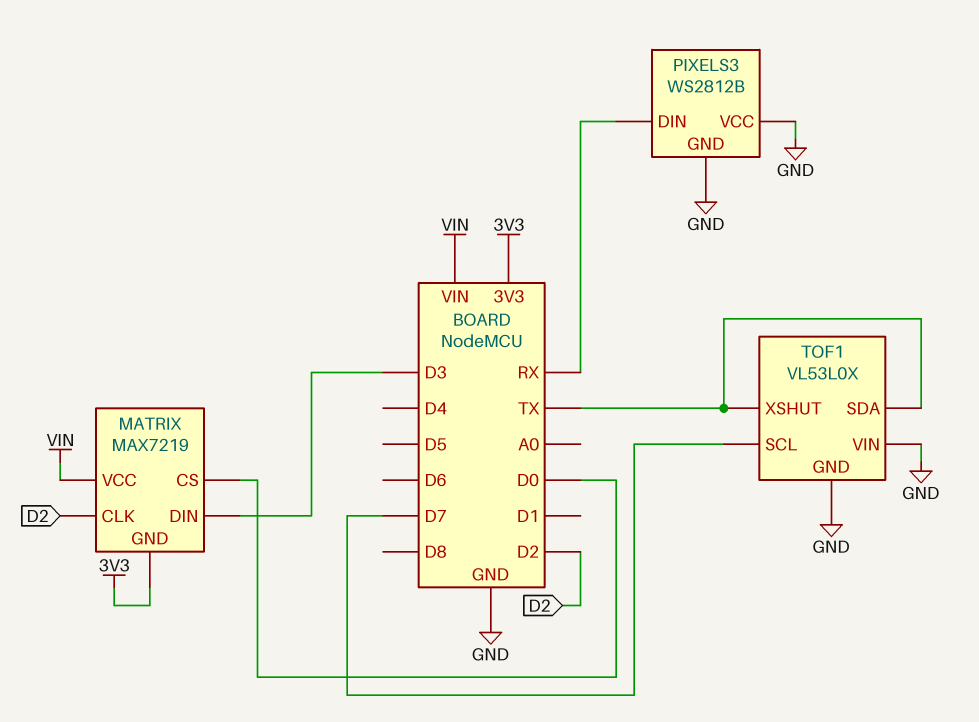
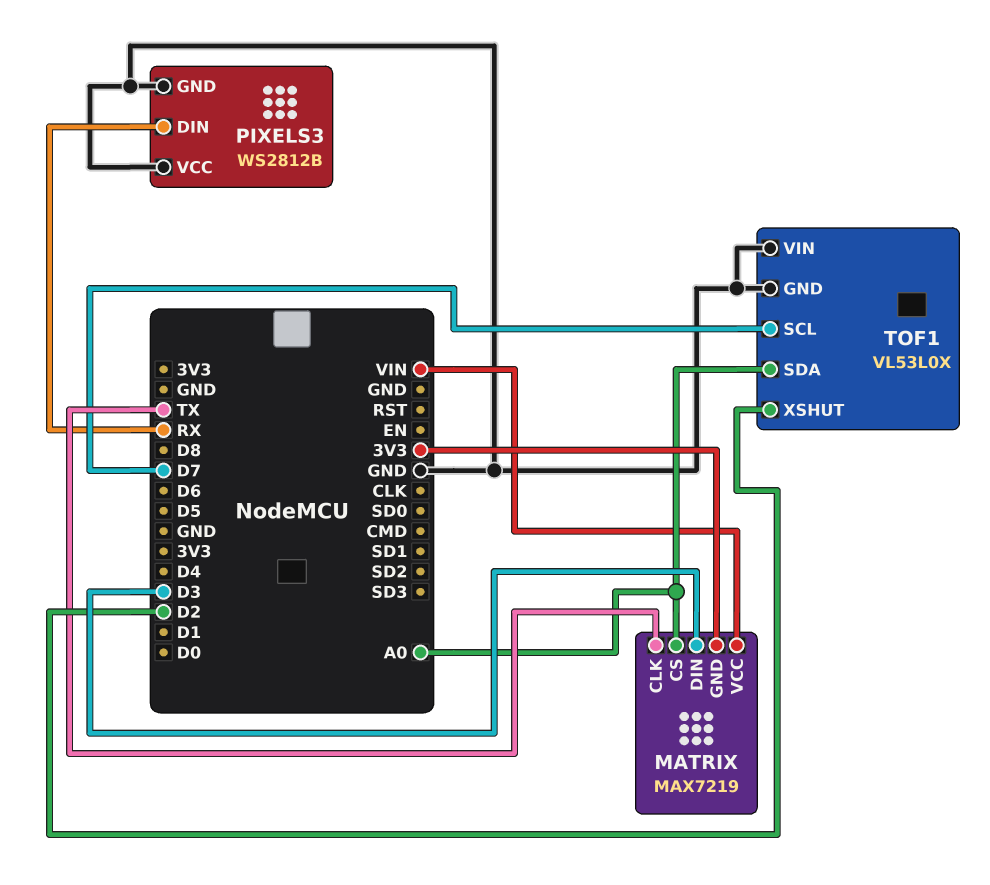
MATRIX pin CLK: D2 -> TX
MATRIX pin CS: D0 -> A0
TOF1 pin SDA: TX -> A0
TOF1 pin XSHUT: TX -> D2

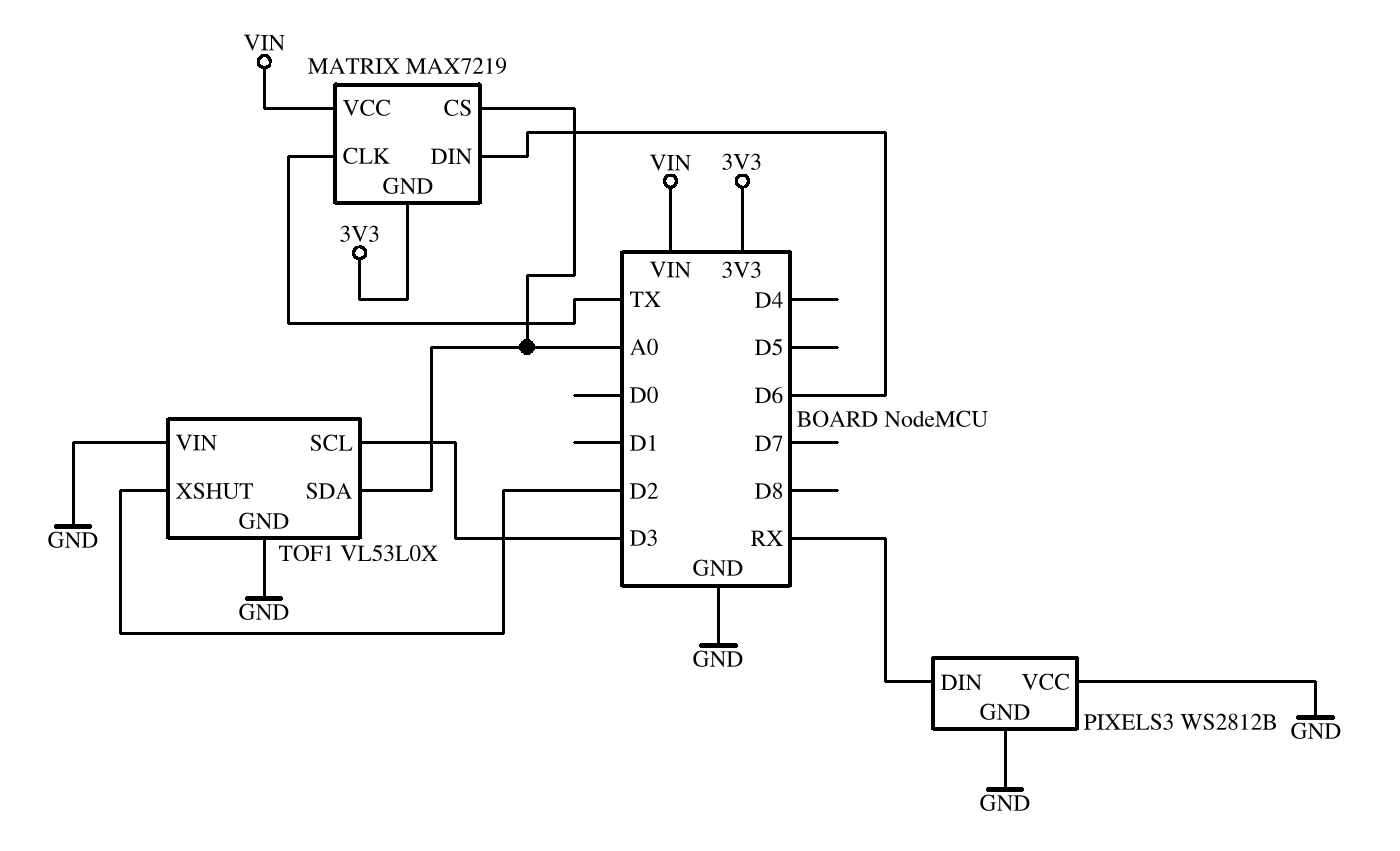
MATRIX pin DIN: D3 -> D6
TOF1 pin SCL: D7 -> D3

